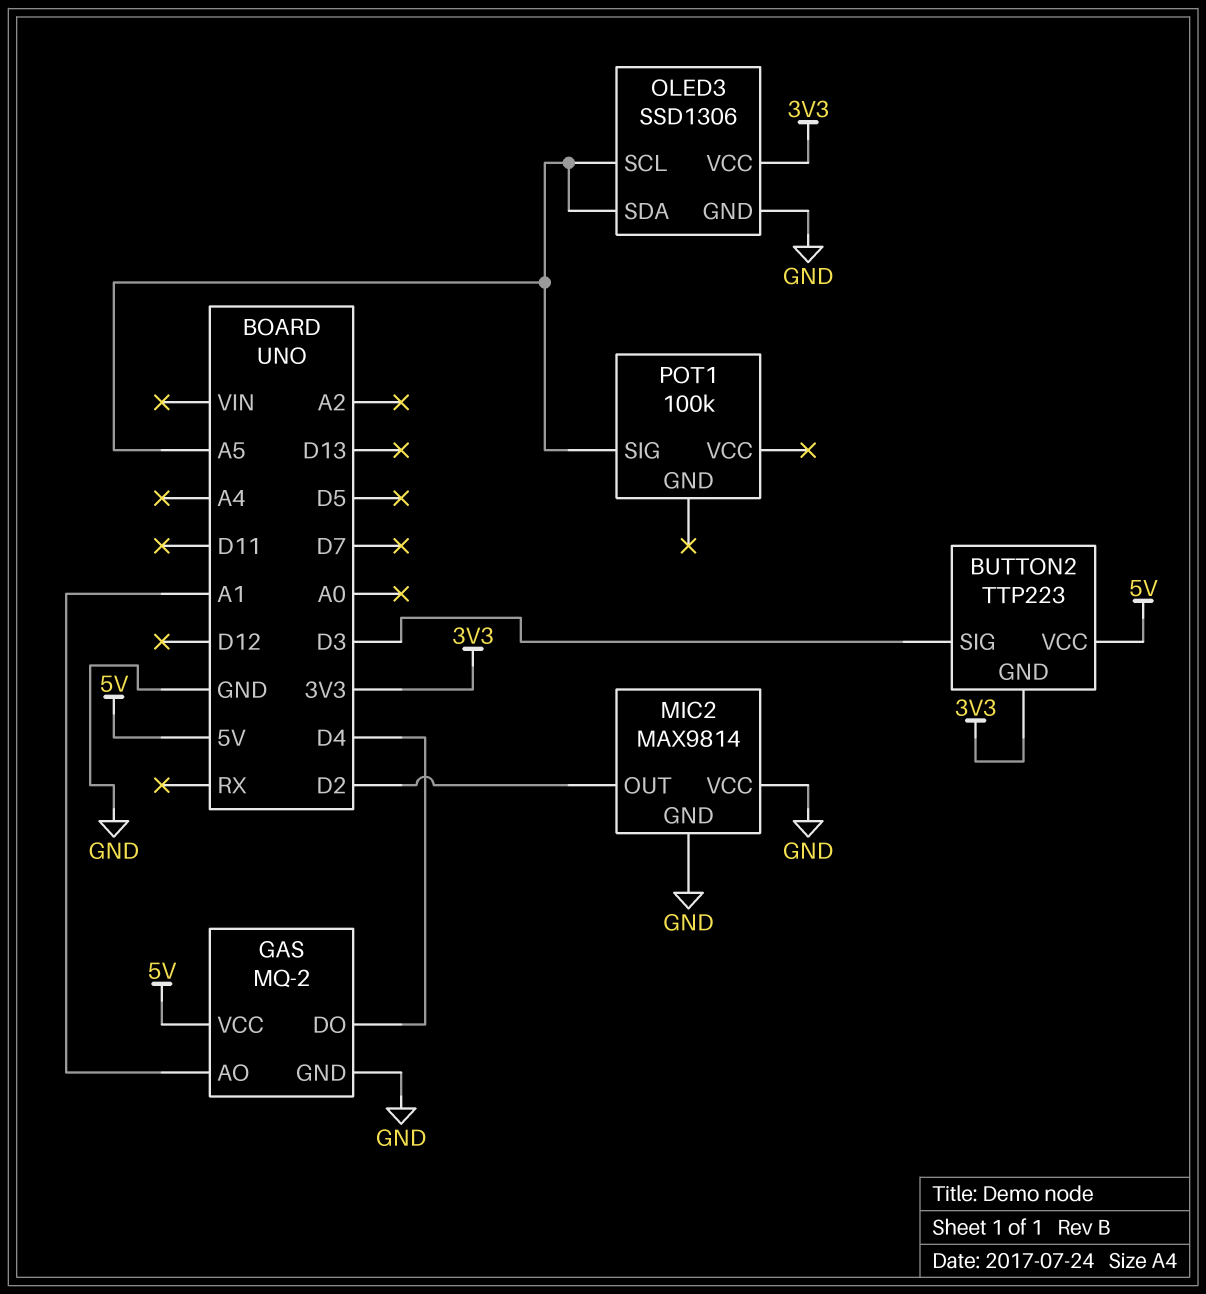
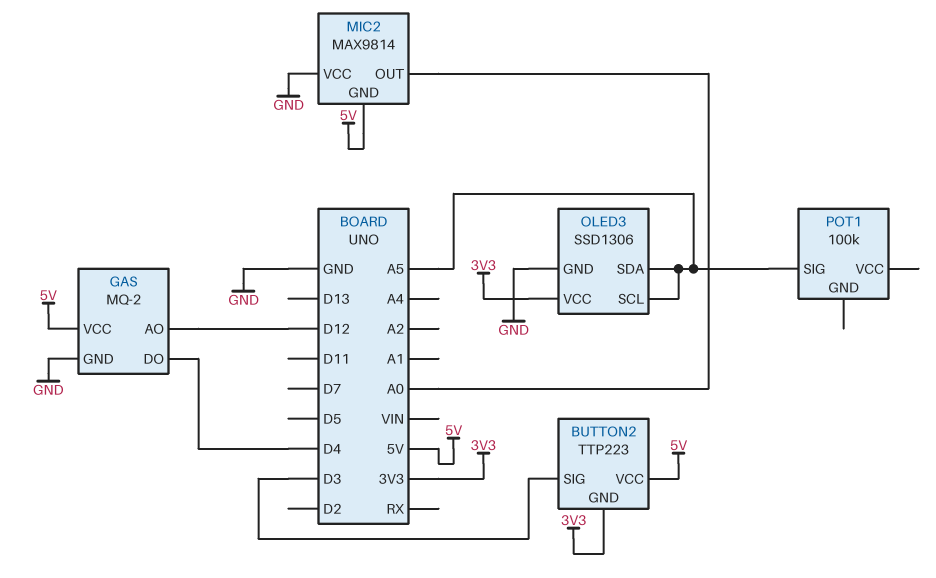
GAS pin AO: A1 -> D12
MIC2 pin GND: GND -> 5V
MIC2 pin OUT: D2 -> A0

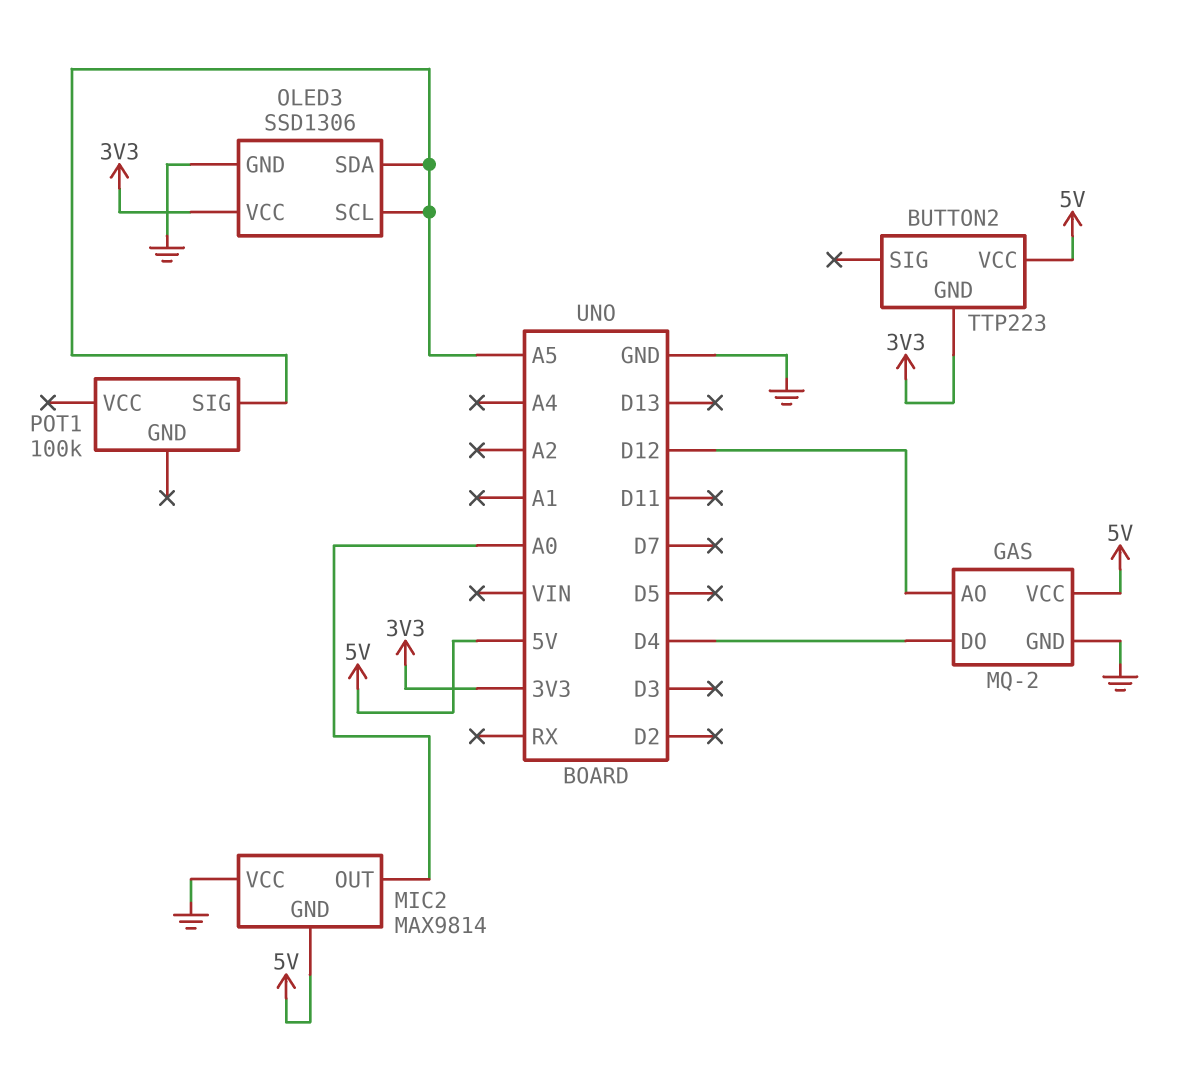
BUTTON2 pin SIG: D3 -> none

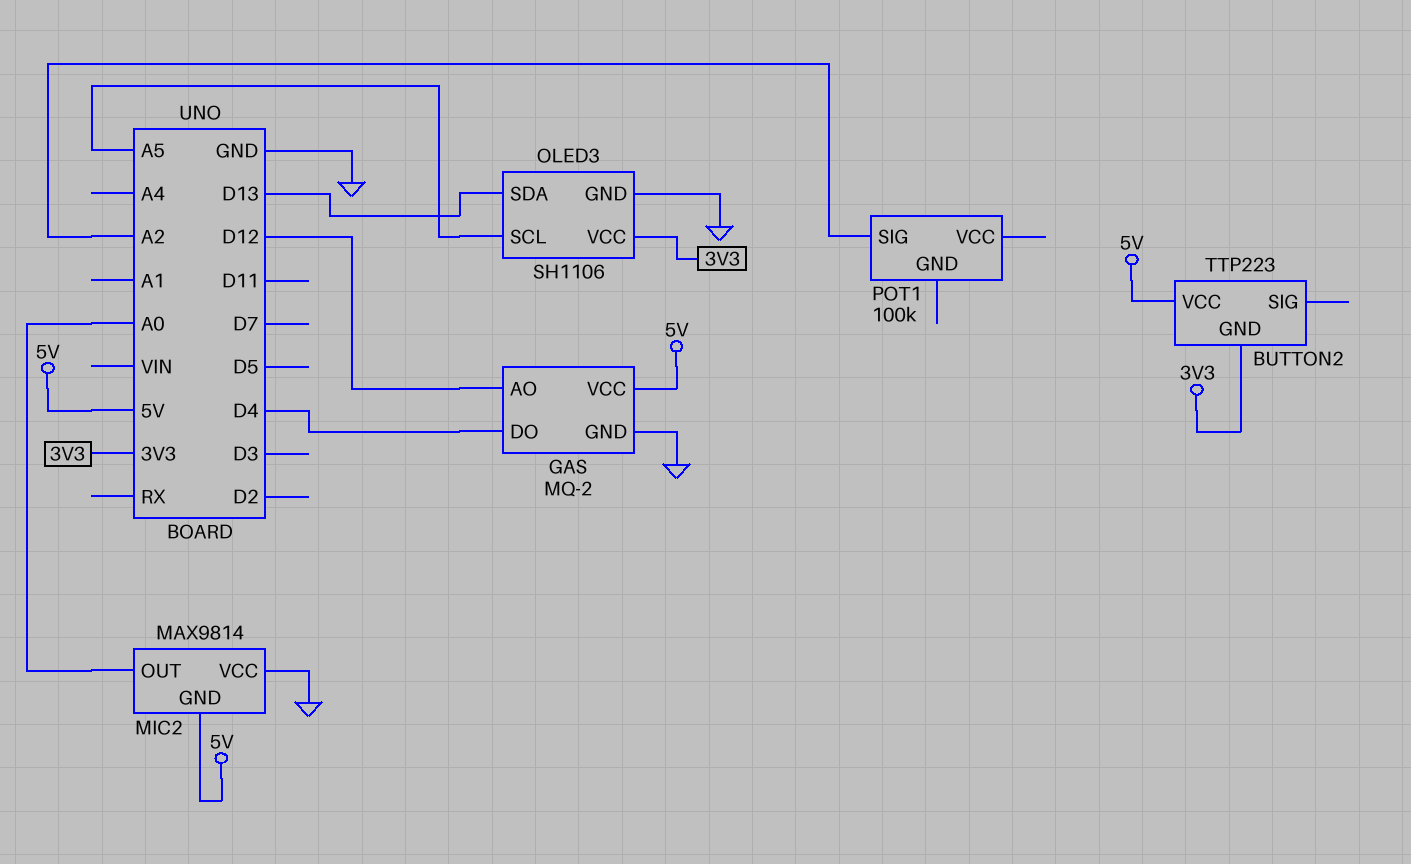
OLED3: SSD1306 -> SH1106
OLED3 pin SDA: A5 -> D13
POT1 pin SIG: A5 -> A2

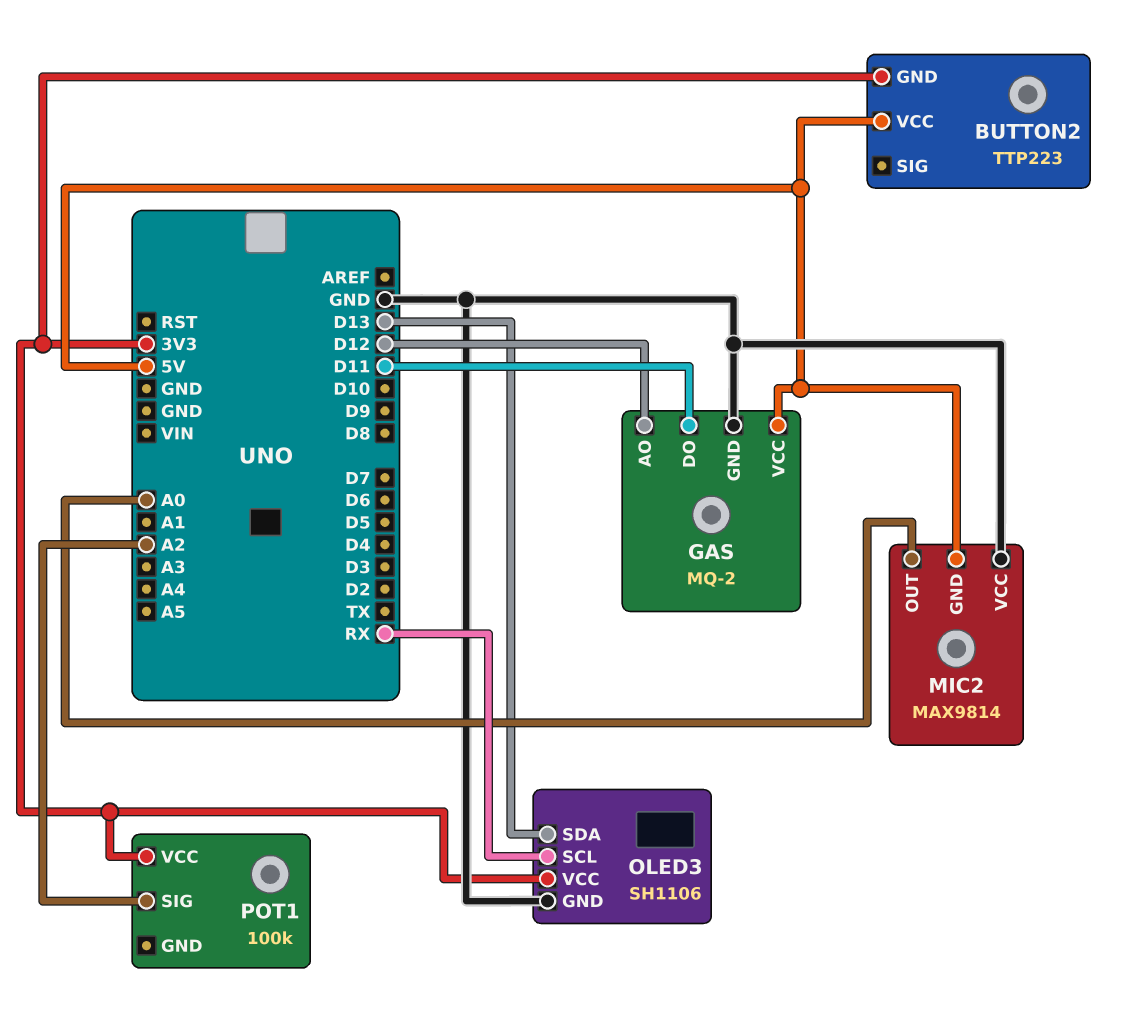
GAS pin DO: D4 -> D11
OLED3 pin SCL: A5 -> RX
POT1 pin VCC: none -> 3V3

